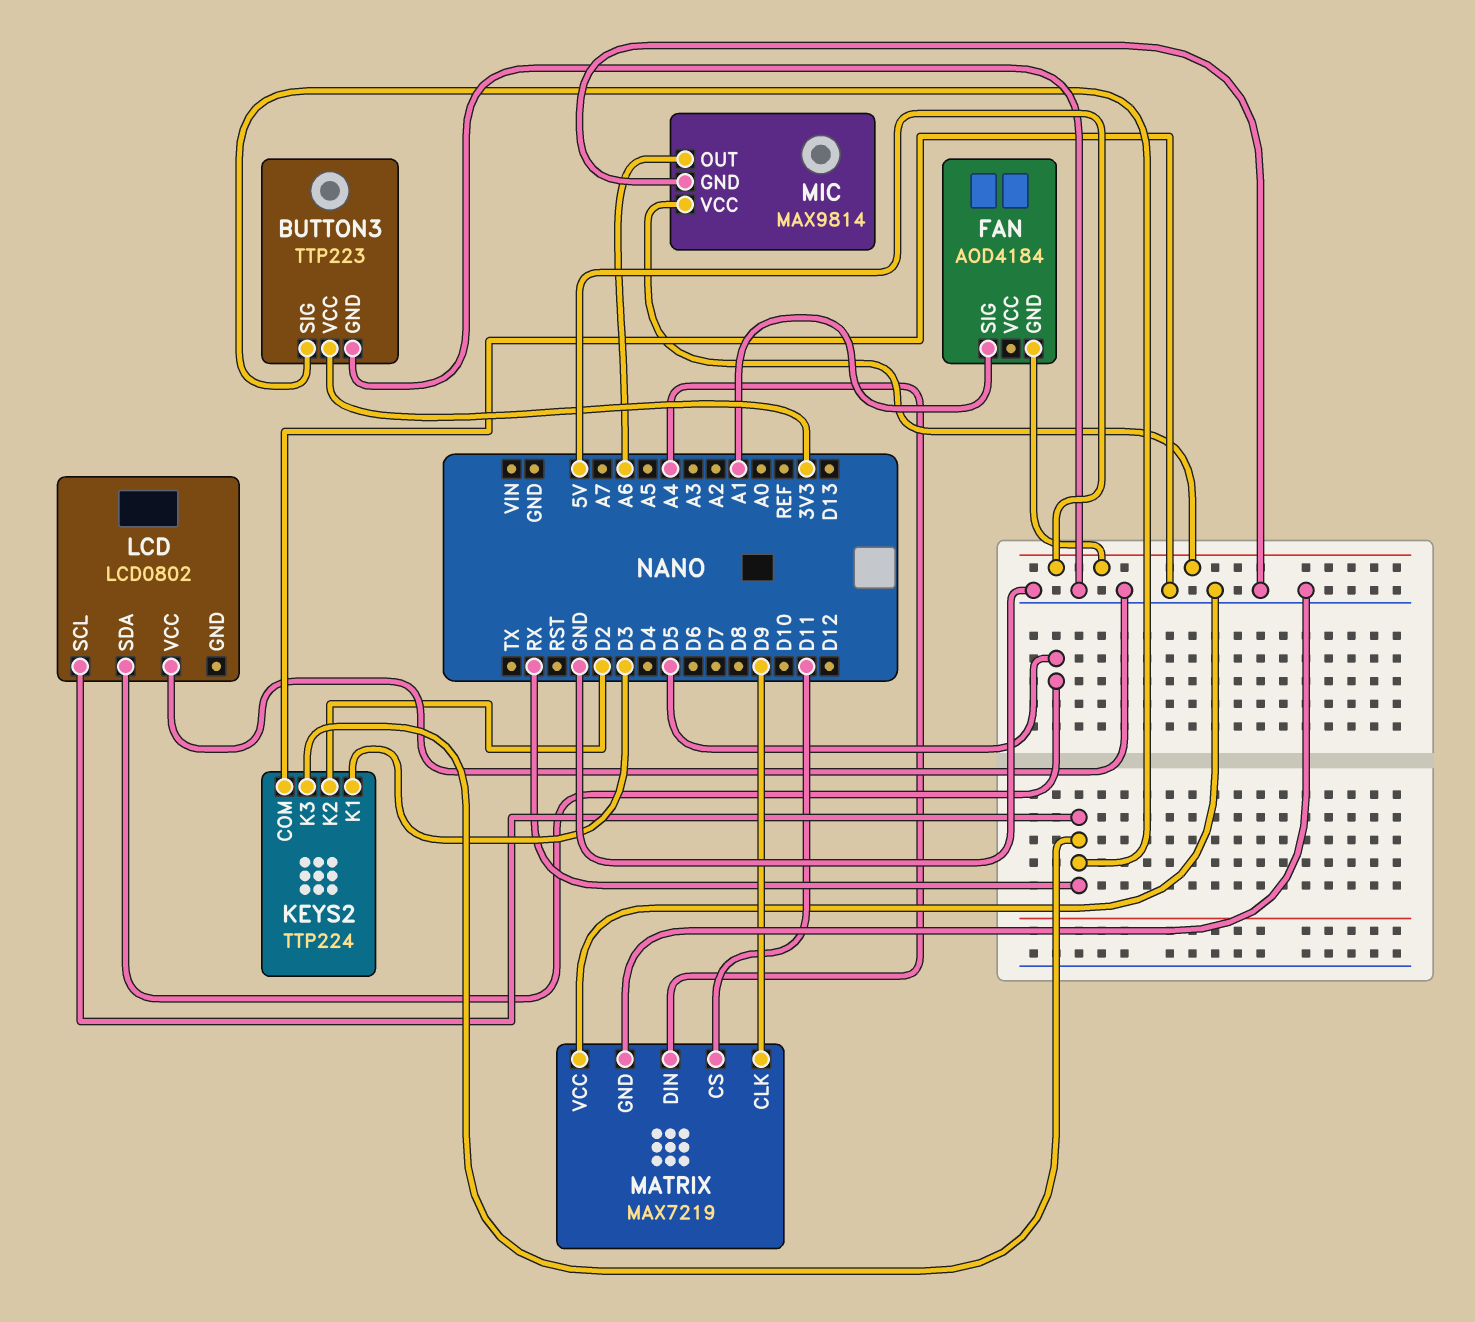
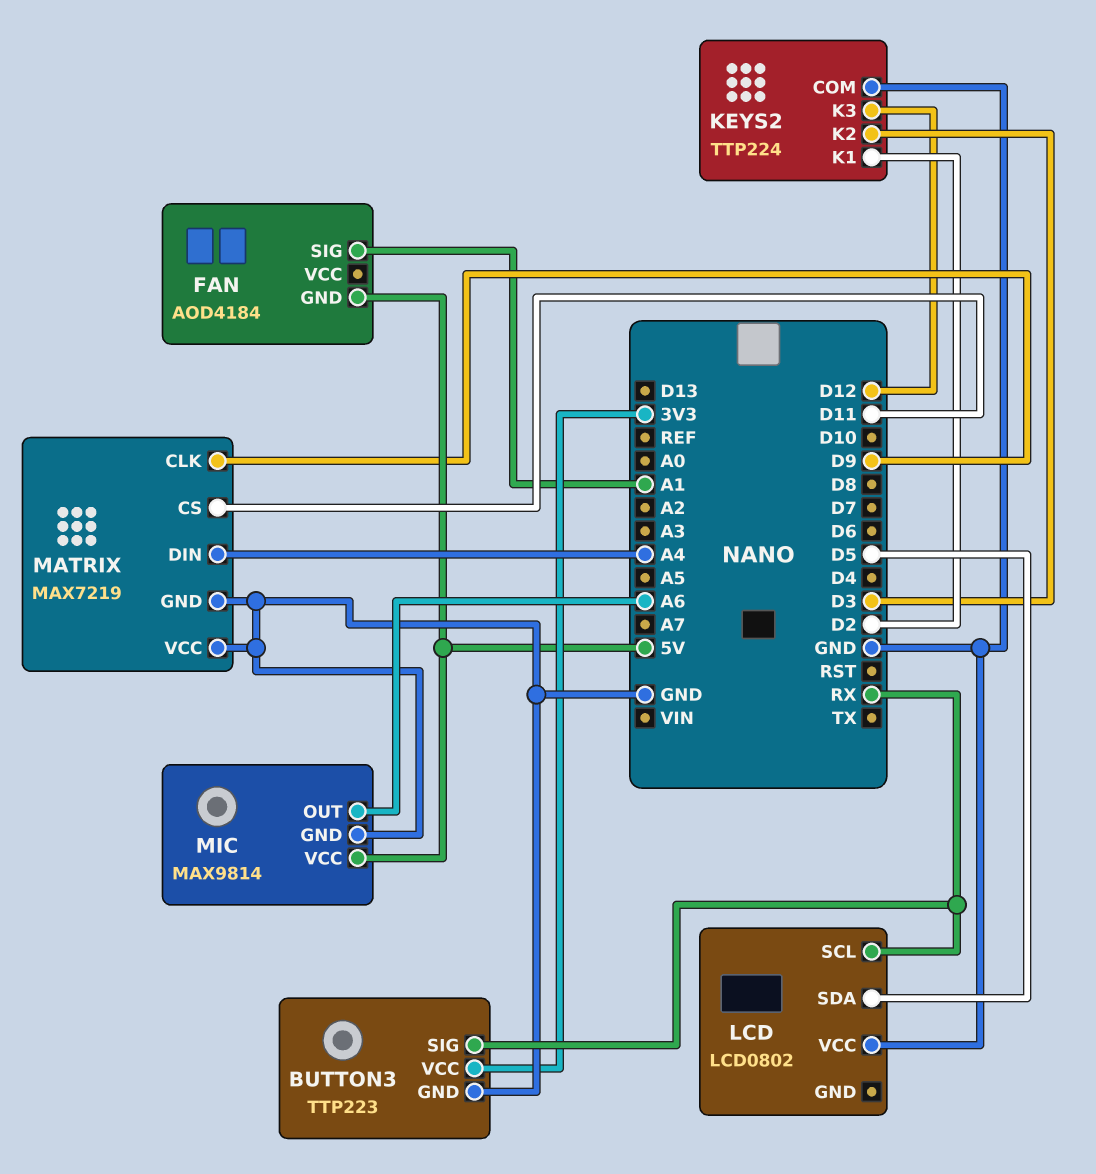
KEYS2 pin K1: D3 -> D2
KEYS2 pin K2: D2 -> D3
KEYS2 pin K3: RX -> D12

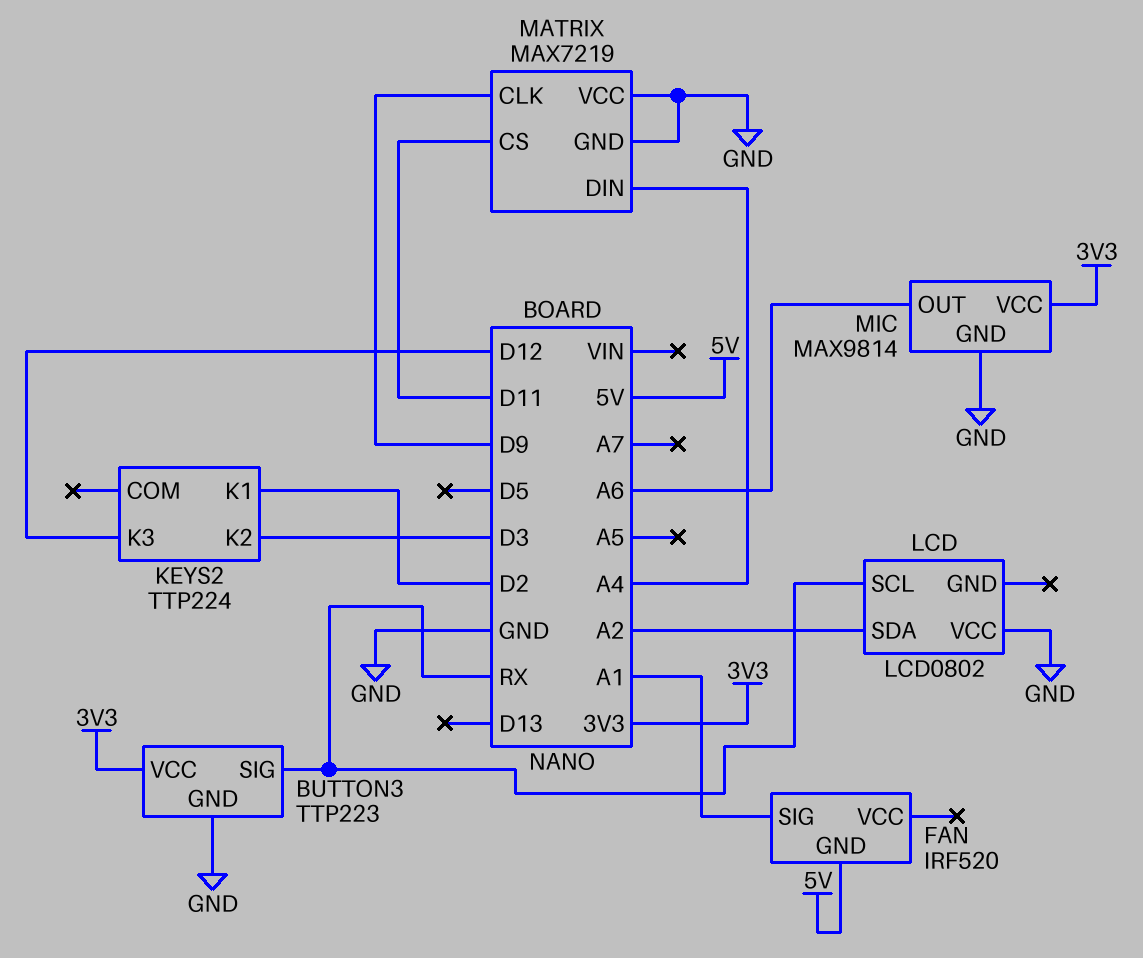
FAN: AOD4184 -> IRF520
KEYS2 pin COM: GND -> none
LCD pin SDA: D5 -> A2
MIC pin VCC: 5V -> 3V3

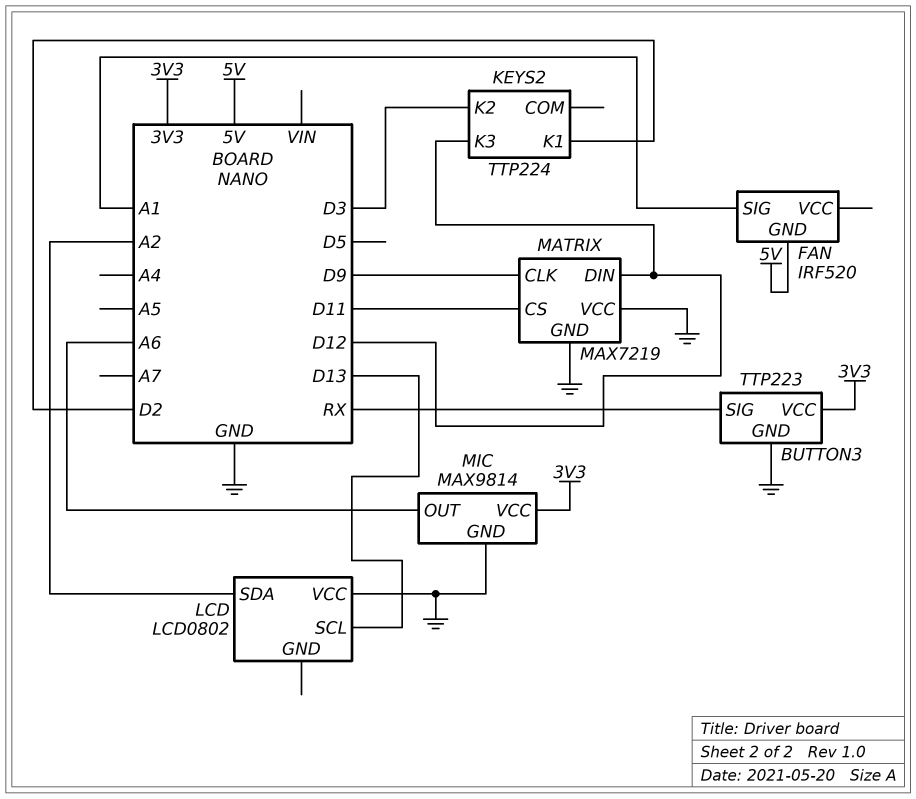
LCD pin SCL: RX -> D13
MATRIX pin DIN: A4 -> D12

